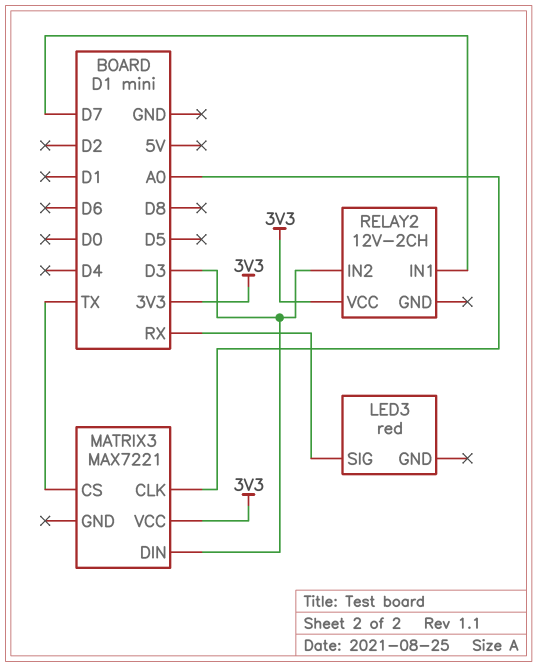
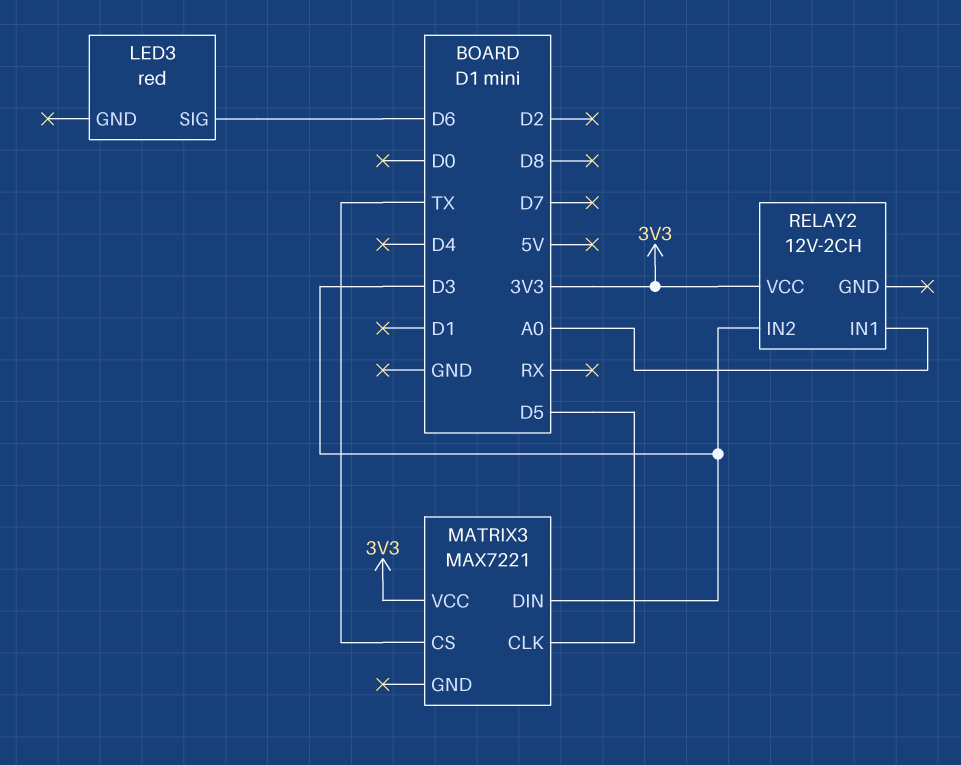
LED3 pin SIG: RX -> D6
MATRIX3 pin CLK: A0 -> D5
RELAY2 pin IN1: D7 -> A0

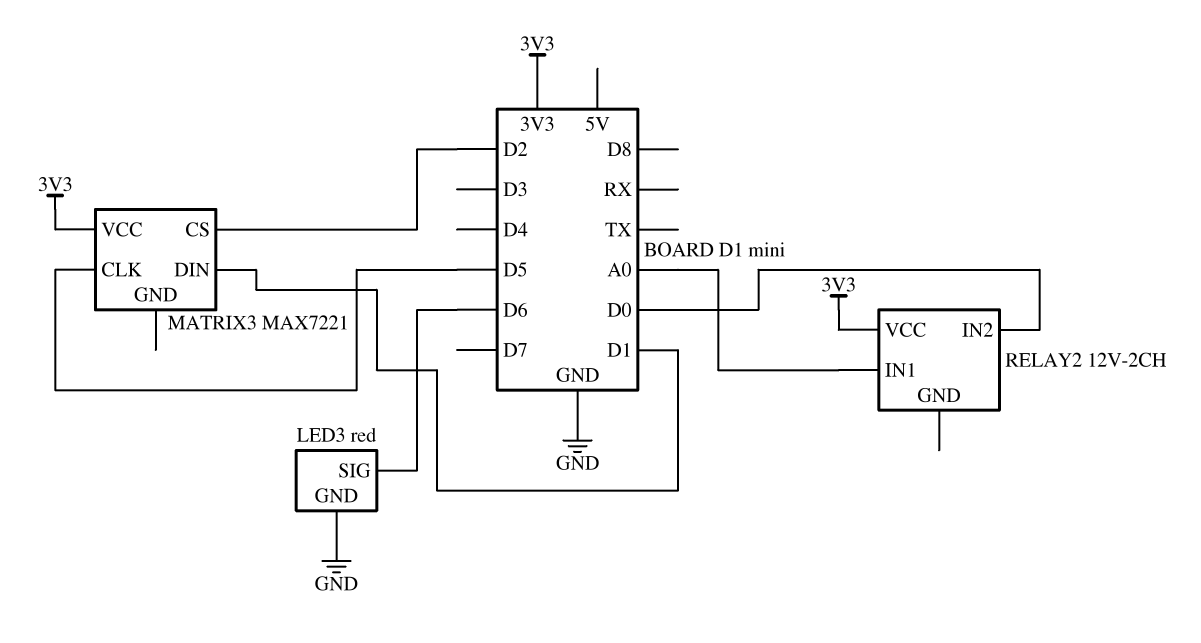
LED3 pin GND: none -> GND
MATRIX3 pin CS: TX -> D2
MATRIX3 pin DIN: D3 -> D1
RELAY2 pin IN2: D3 -> D0

